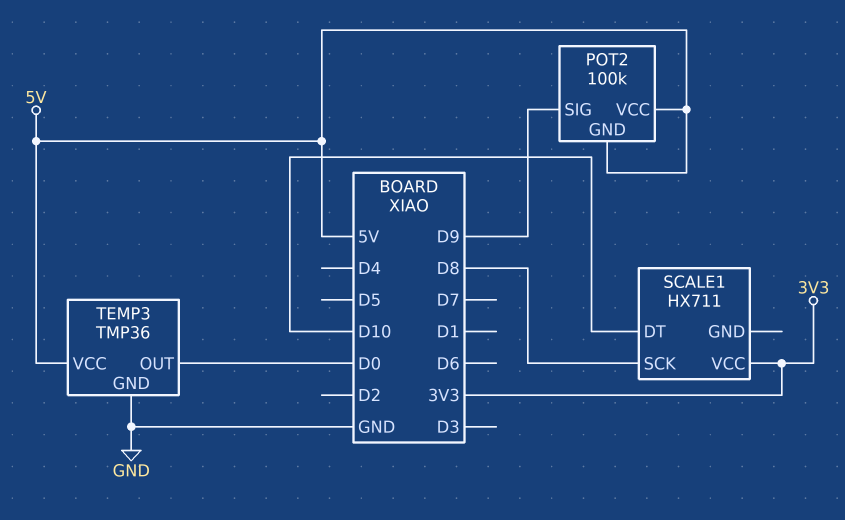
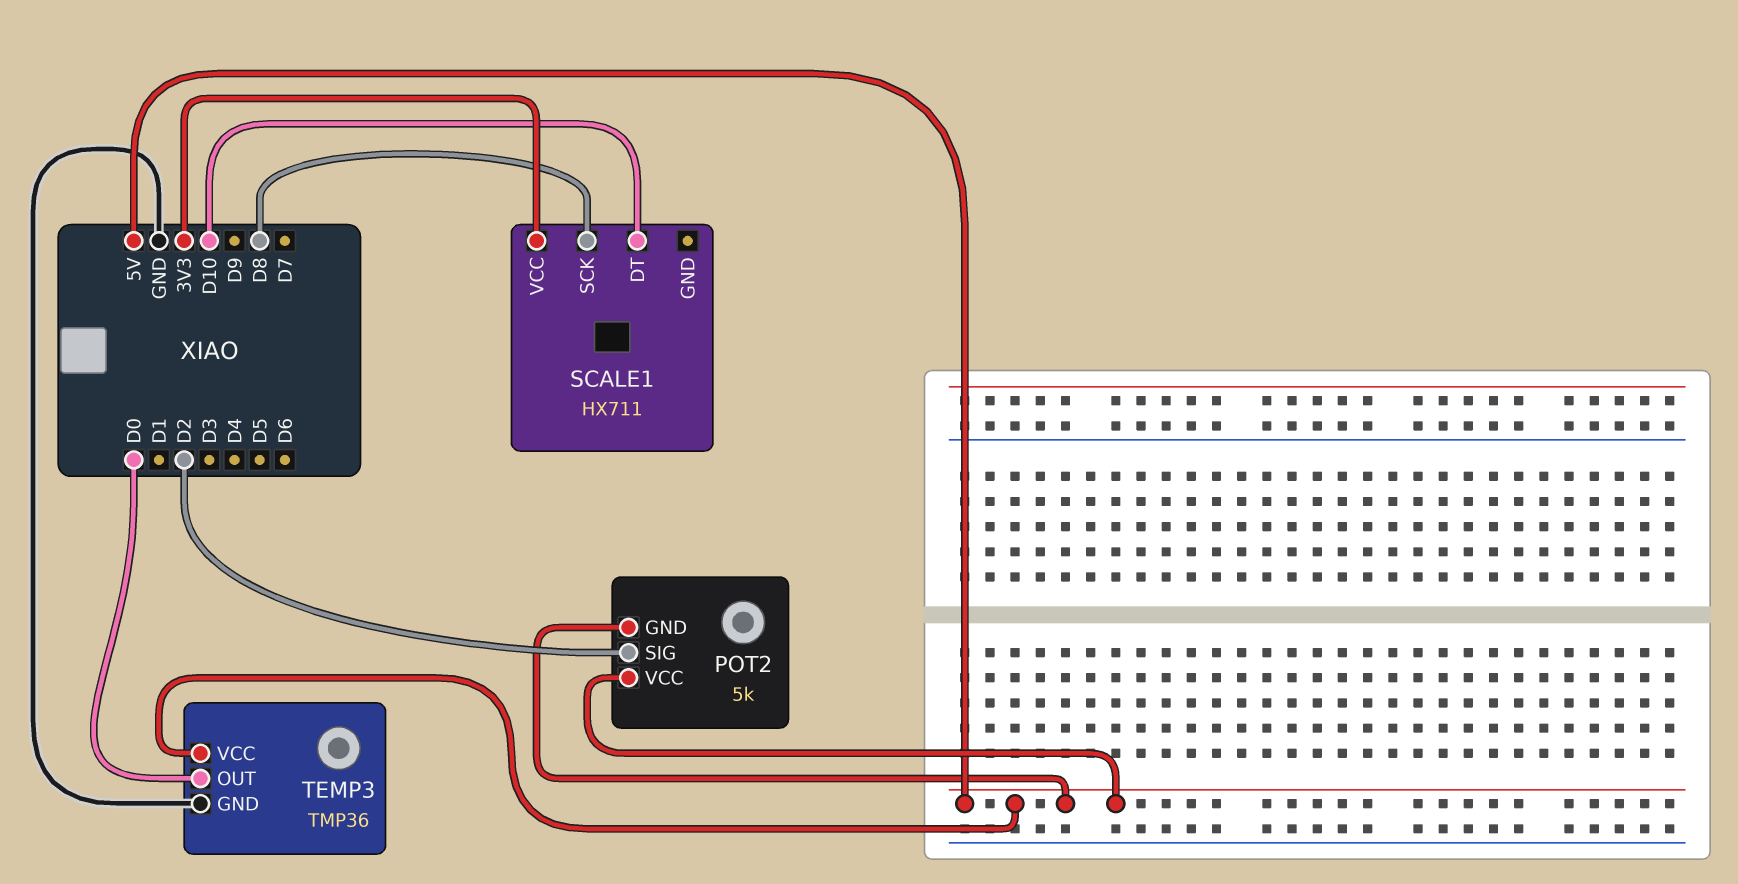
POT2: 100k -> 5k
POT2 pin SIG: D9 -> D2

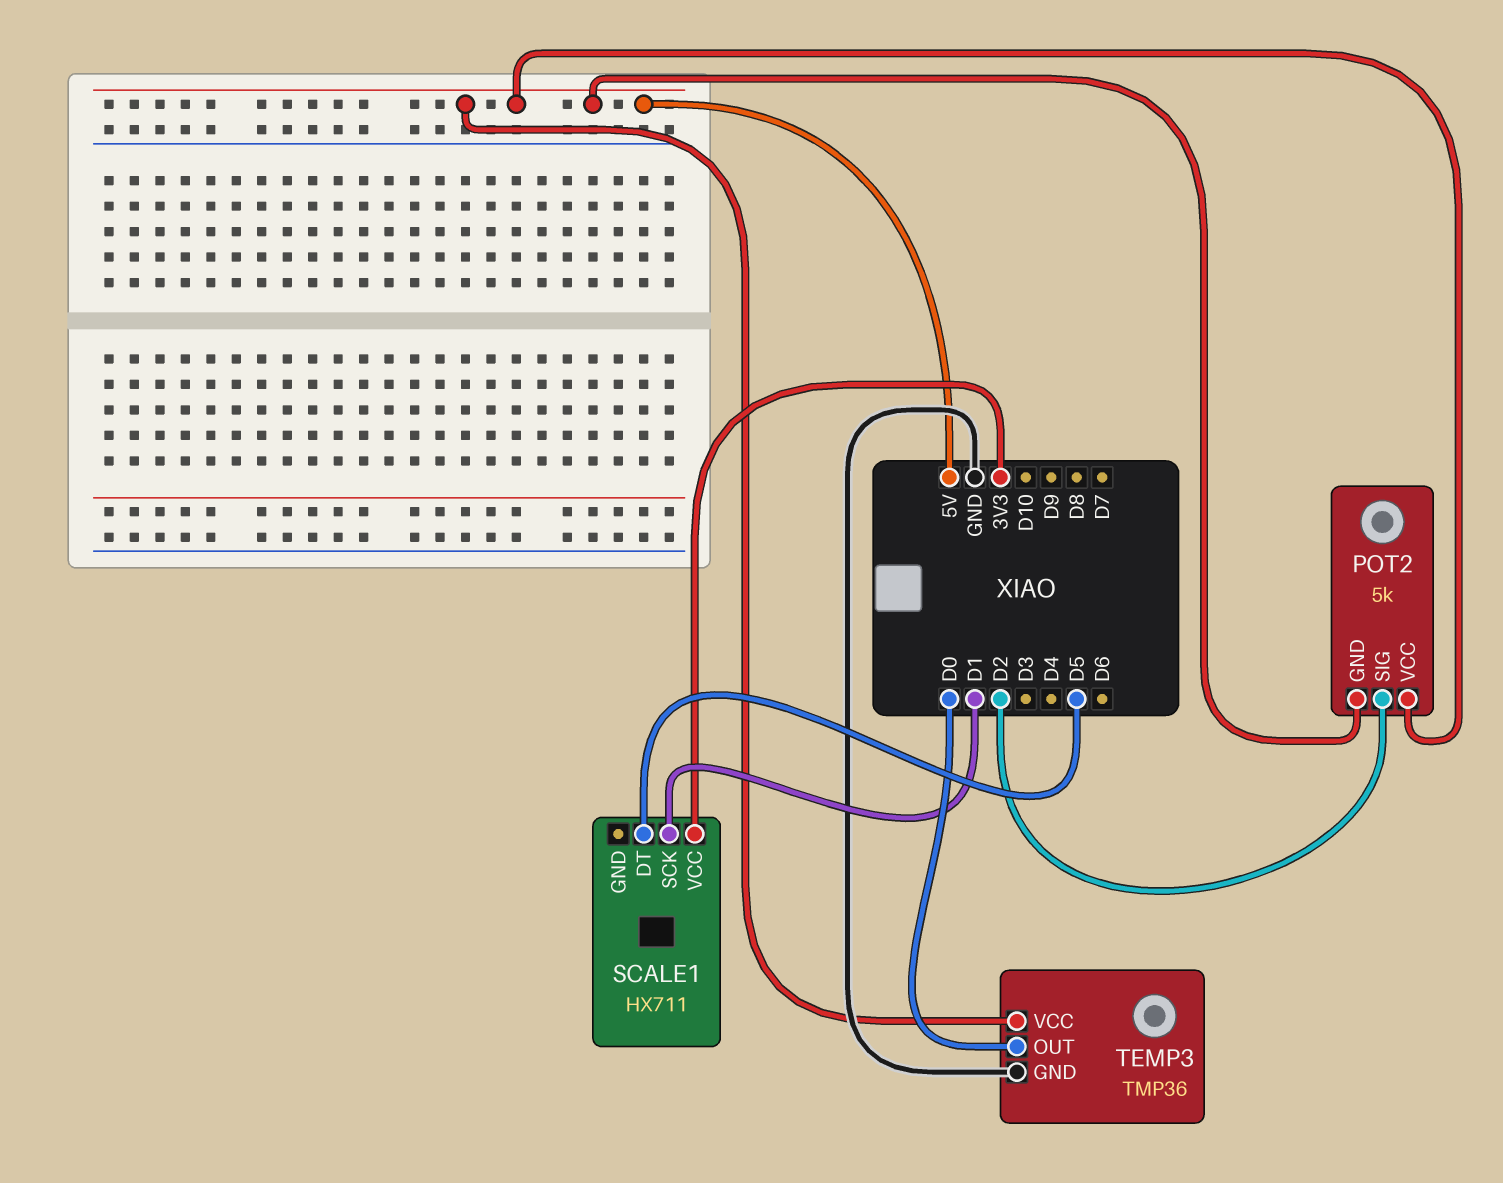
SCALE1 pin DT: D10 -> D5
SCALE1 pin SCK: D8 -> D1

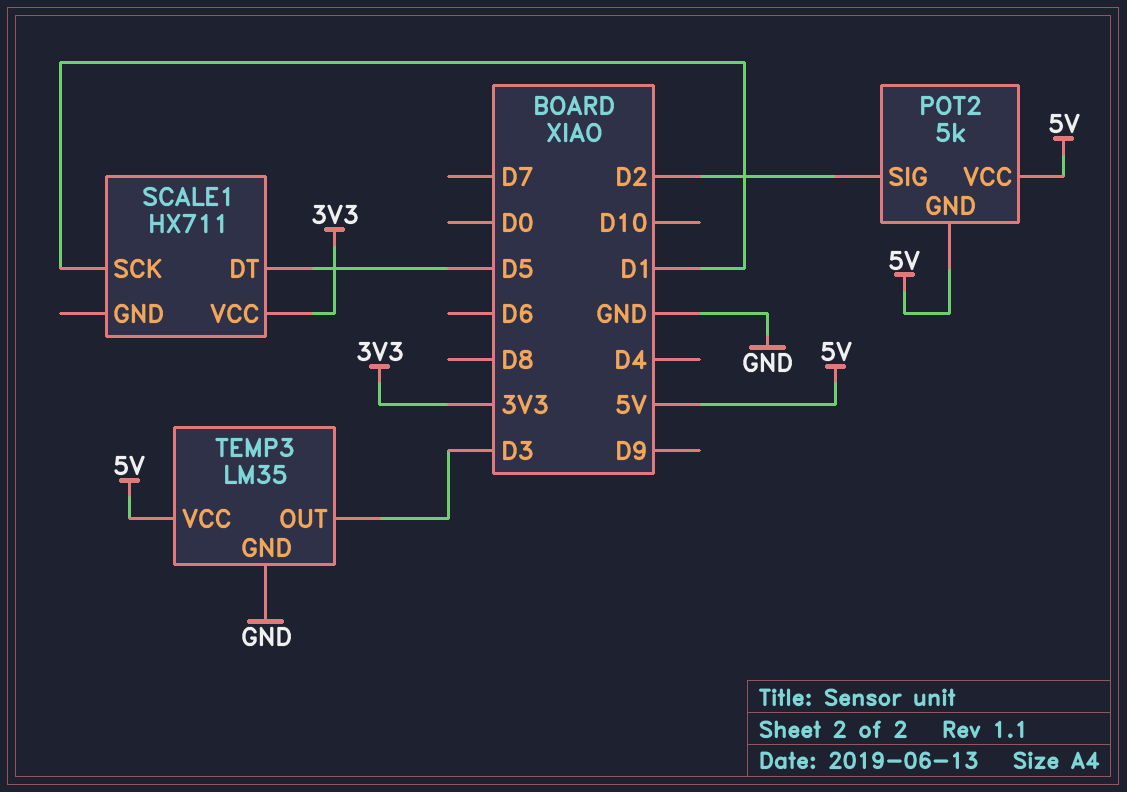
TEMP3: TMP36 -> LM35
TEMP3 pin OUT: D0 -> D3

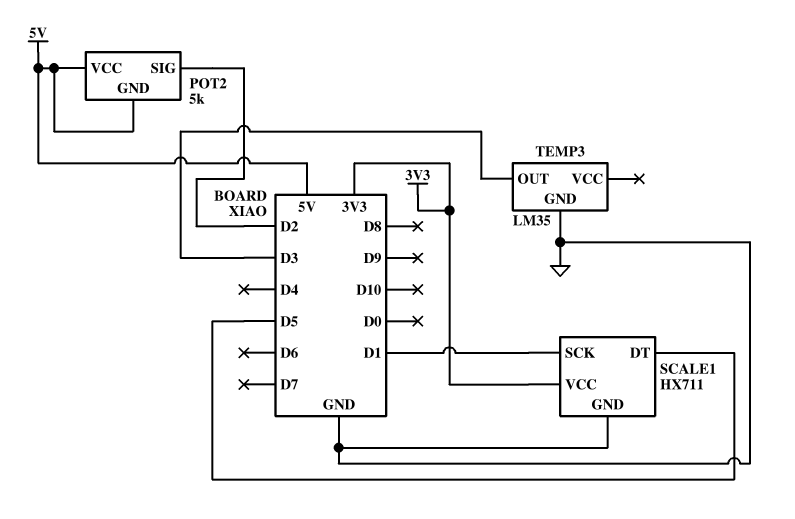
SCALE1 pin GND: none -> GND
TEMP3 pin VCC: 5V -> none

